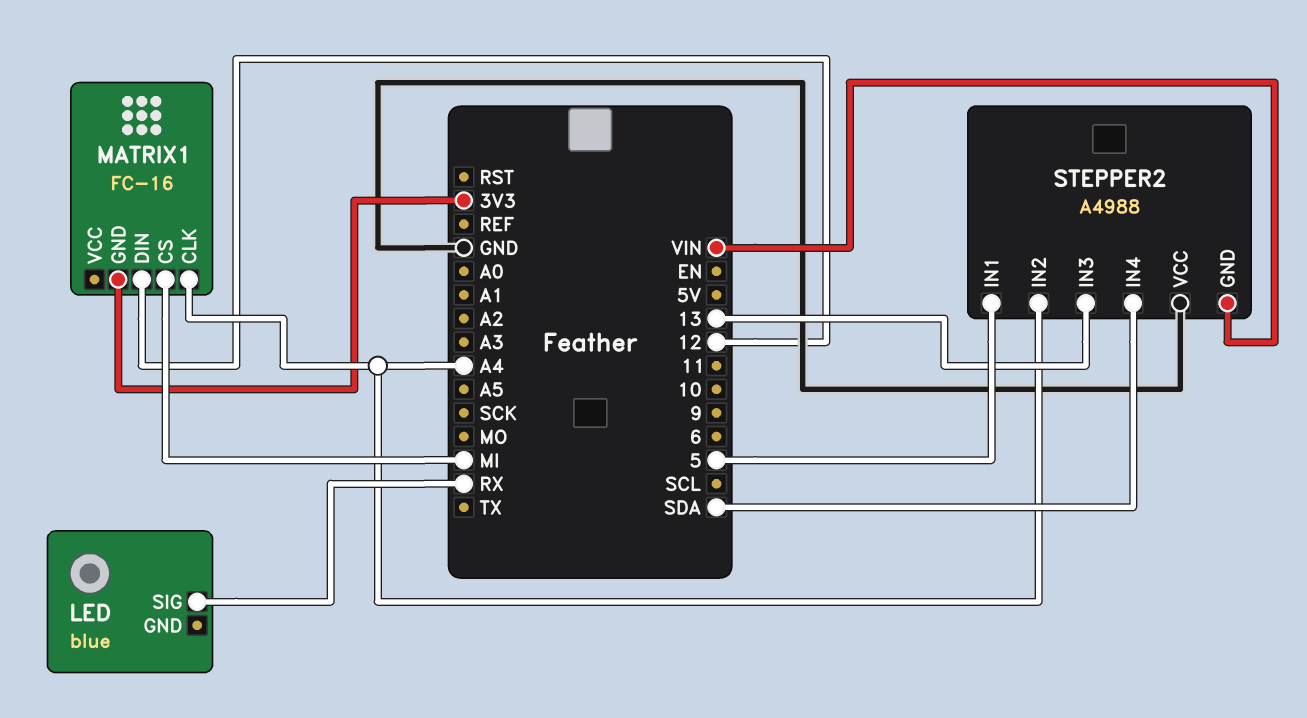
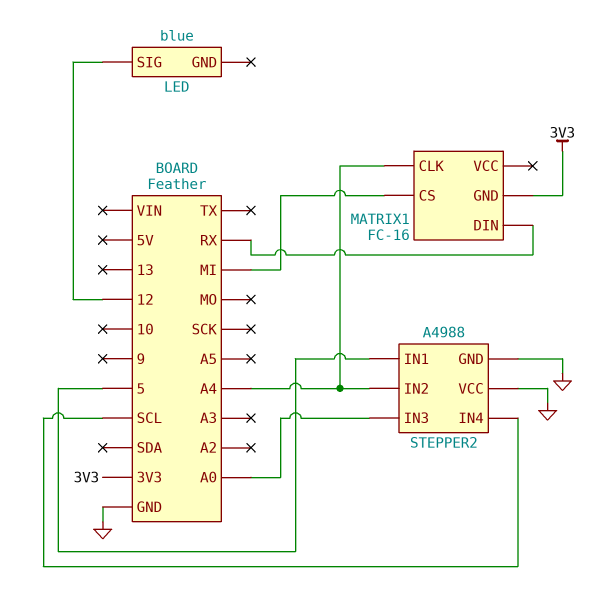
LED pin SIG: RX -> 12
MATRIX1 pin DIN: 12 -> RX
STEPPER2 pin GND: VIN -> GND
STEPPER2 pin IN3: 13 -> A0
STEPPER2 pin IN4: SDA -> SCL

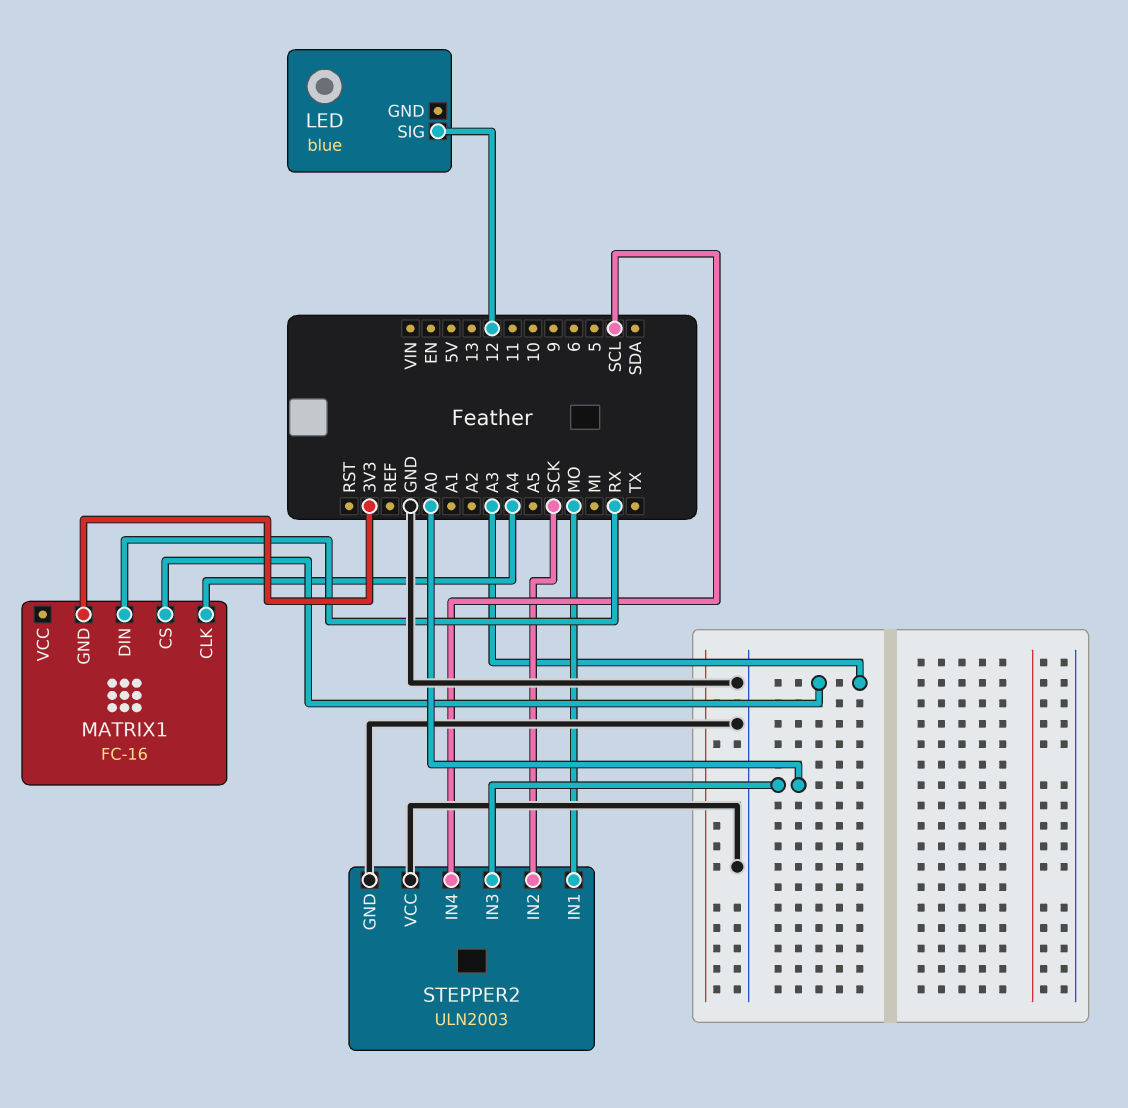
MATRIX1 pin CS: MI -> A3
STEPPER2: A4988 -> ULN2003
STEPPER2 pin IN1: 5 -> MO
STEPPER2 pin IN2: A4 -> SCK

